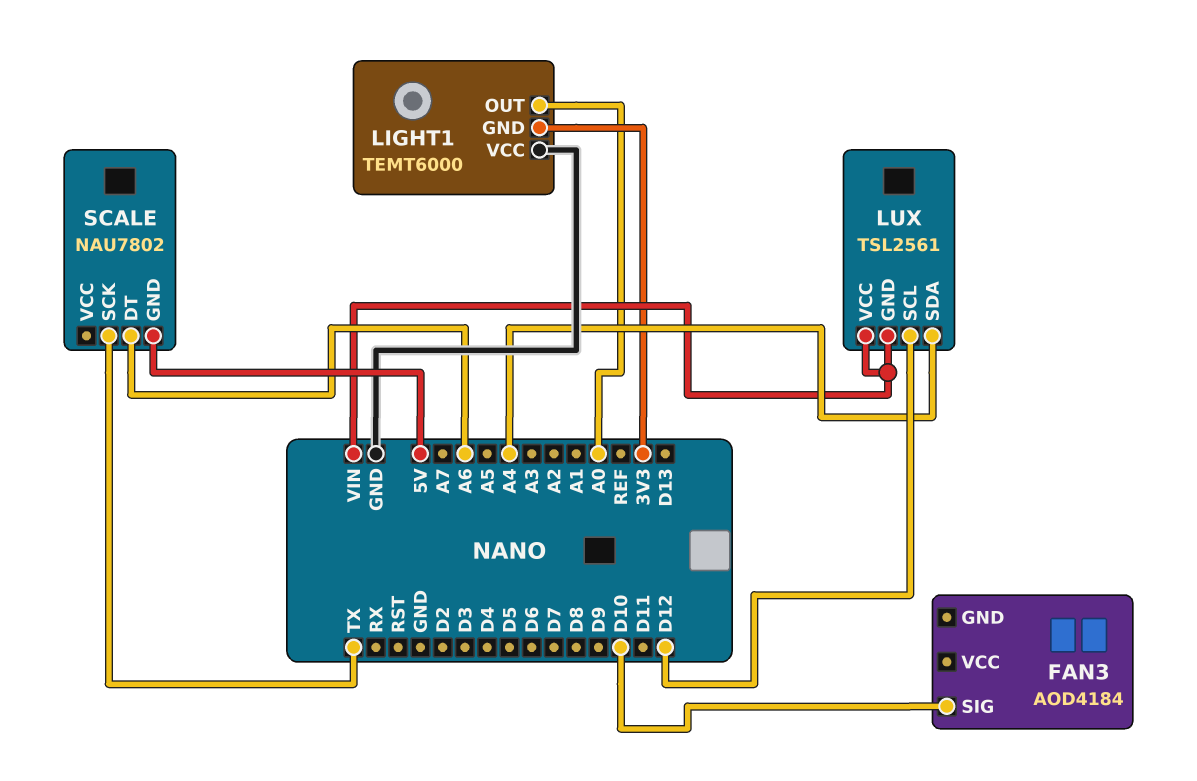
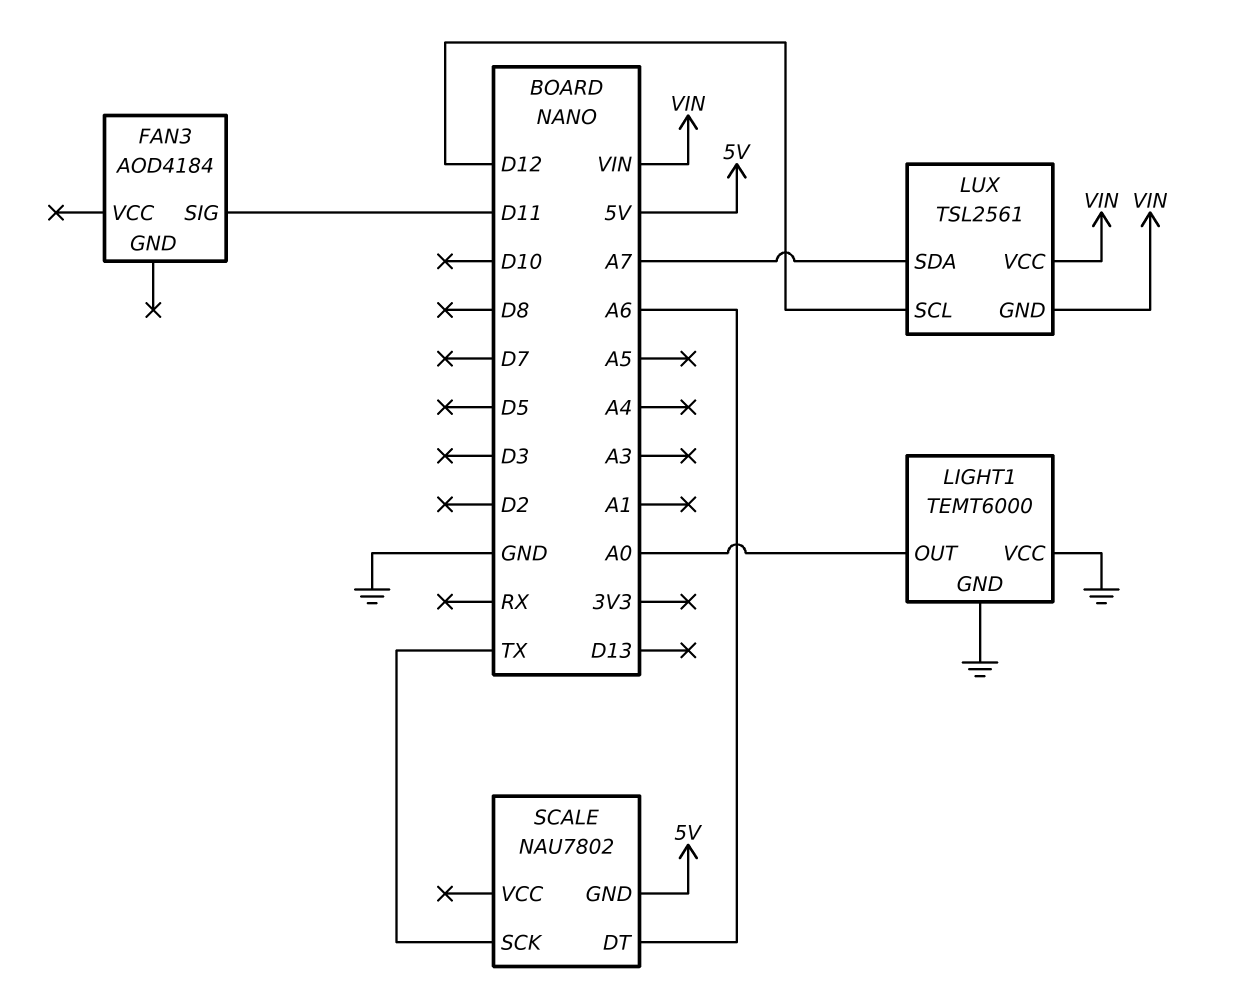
FAN3 pin SIG: D10 -> D11
LIGHT1 pin GND: 3V3 -> GND
LUX pin SDA: A4 -> A7

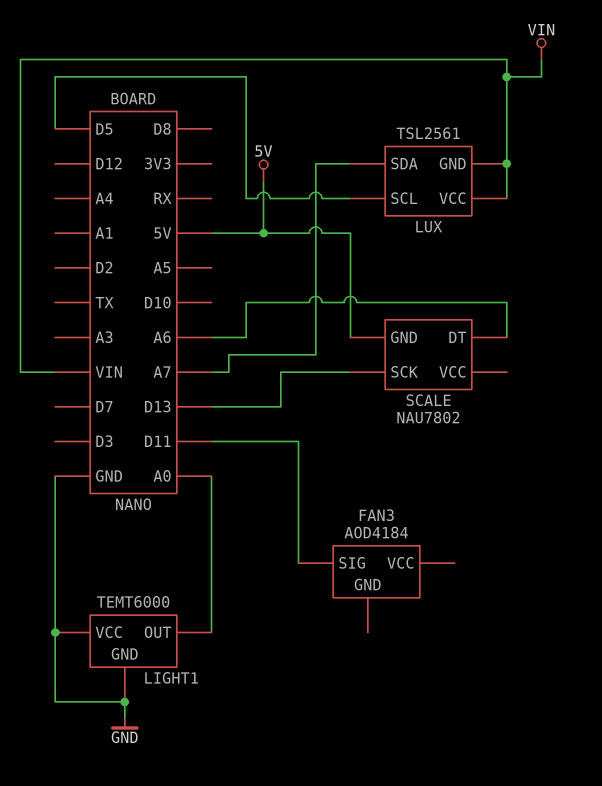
LUX pin SCL: D12 -> D5
SCALE pin SCK: TX -> D13

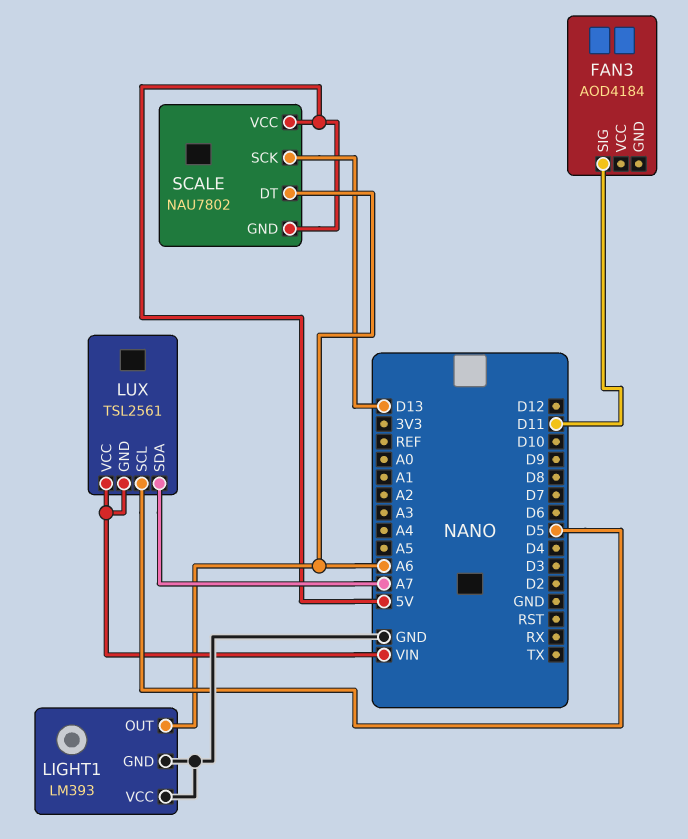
LIGHT1: TEMT6000 -> LM393
LIGHT1 pin OUT: A0 -> A6
SCALE pin VCC: none -> 5V

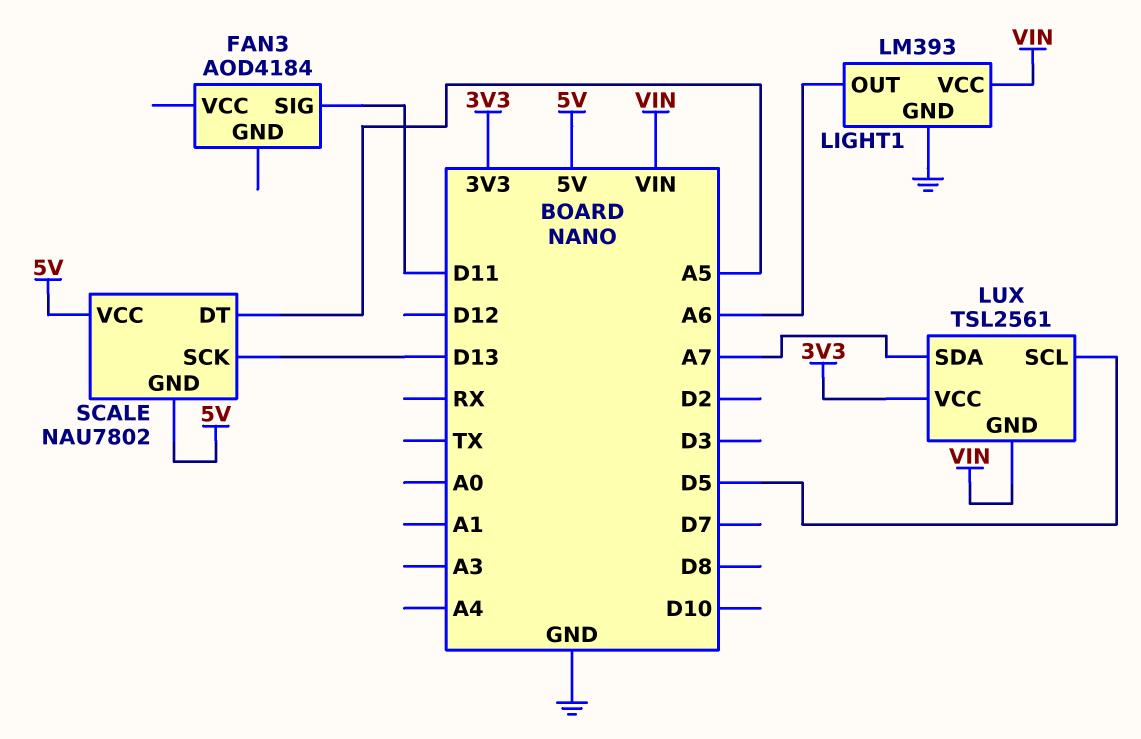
LIGHT1 pin VCC: GND -> VIN
LUX pin VCC: VIN -> 3V3
SCALE pin DT: A6 -> A5

